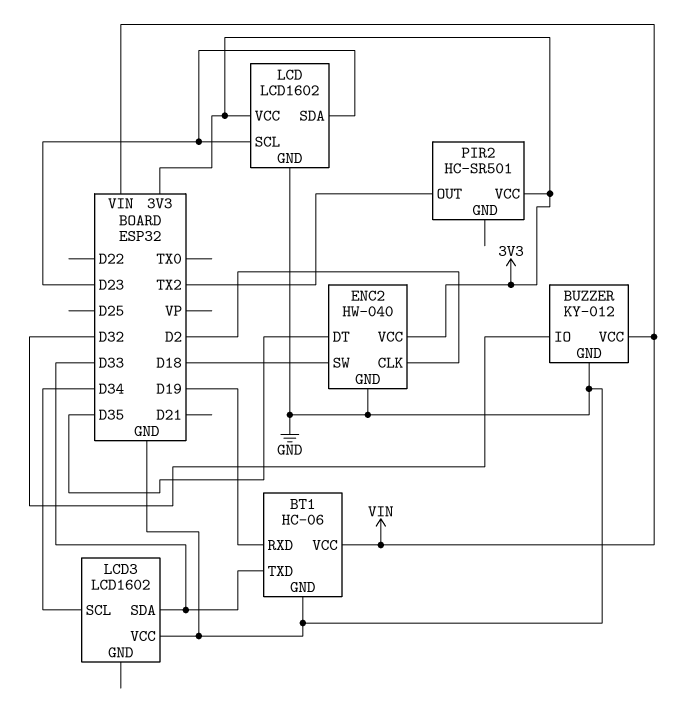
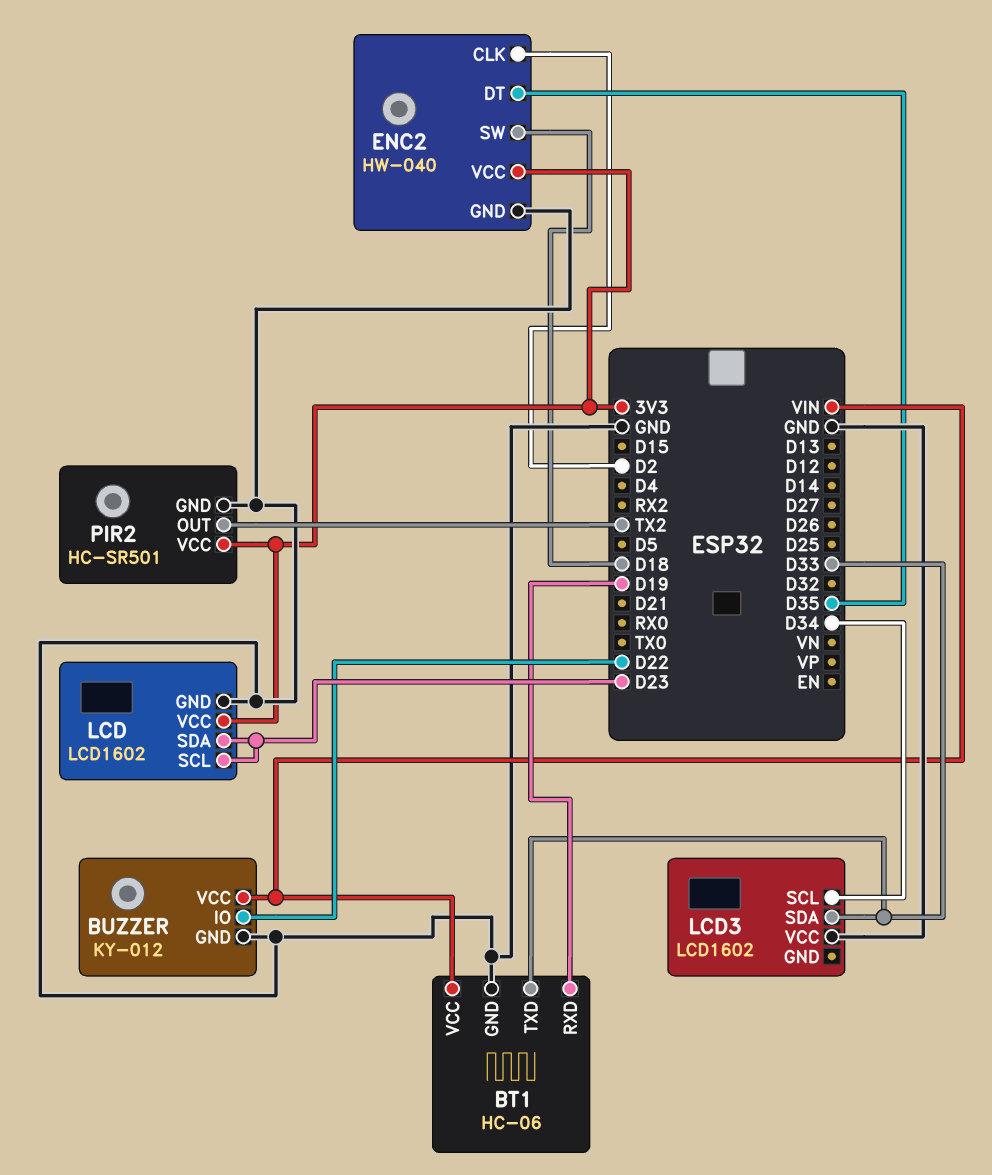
BUZZER pin IO: D32 -> D22
PIR2 pin GND: none -> GND

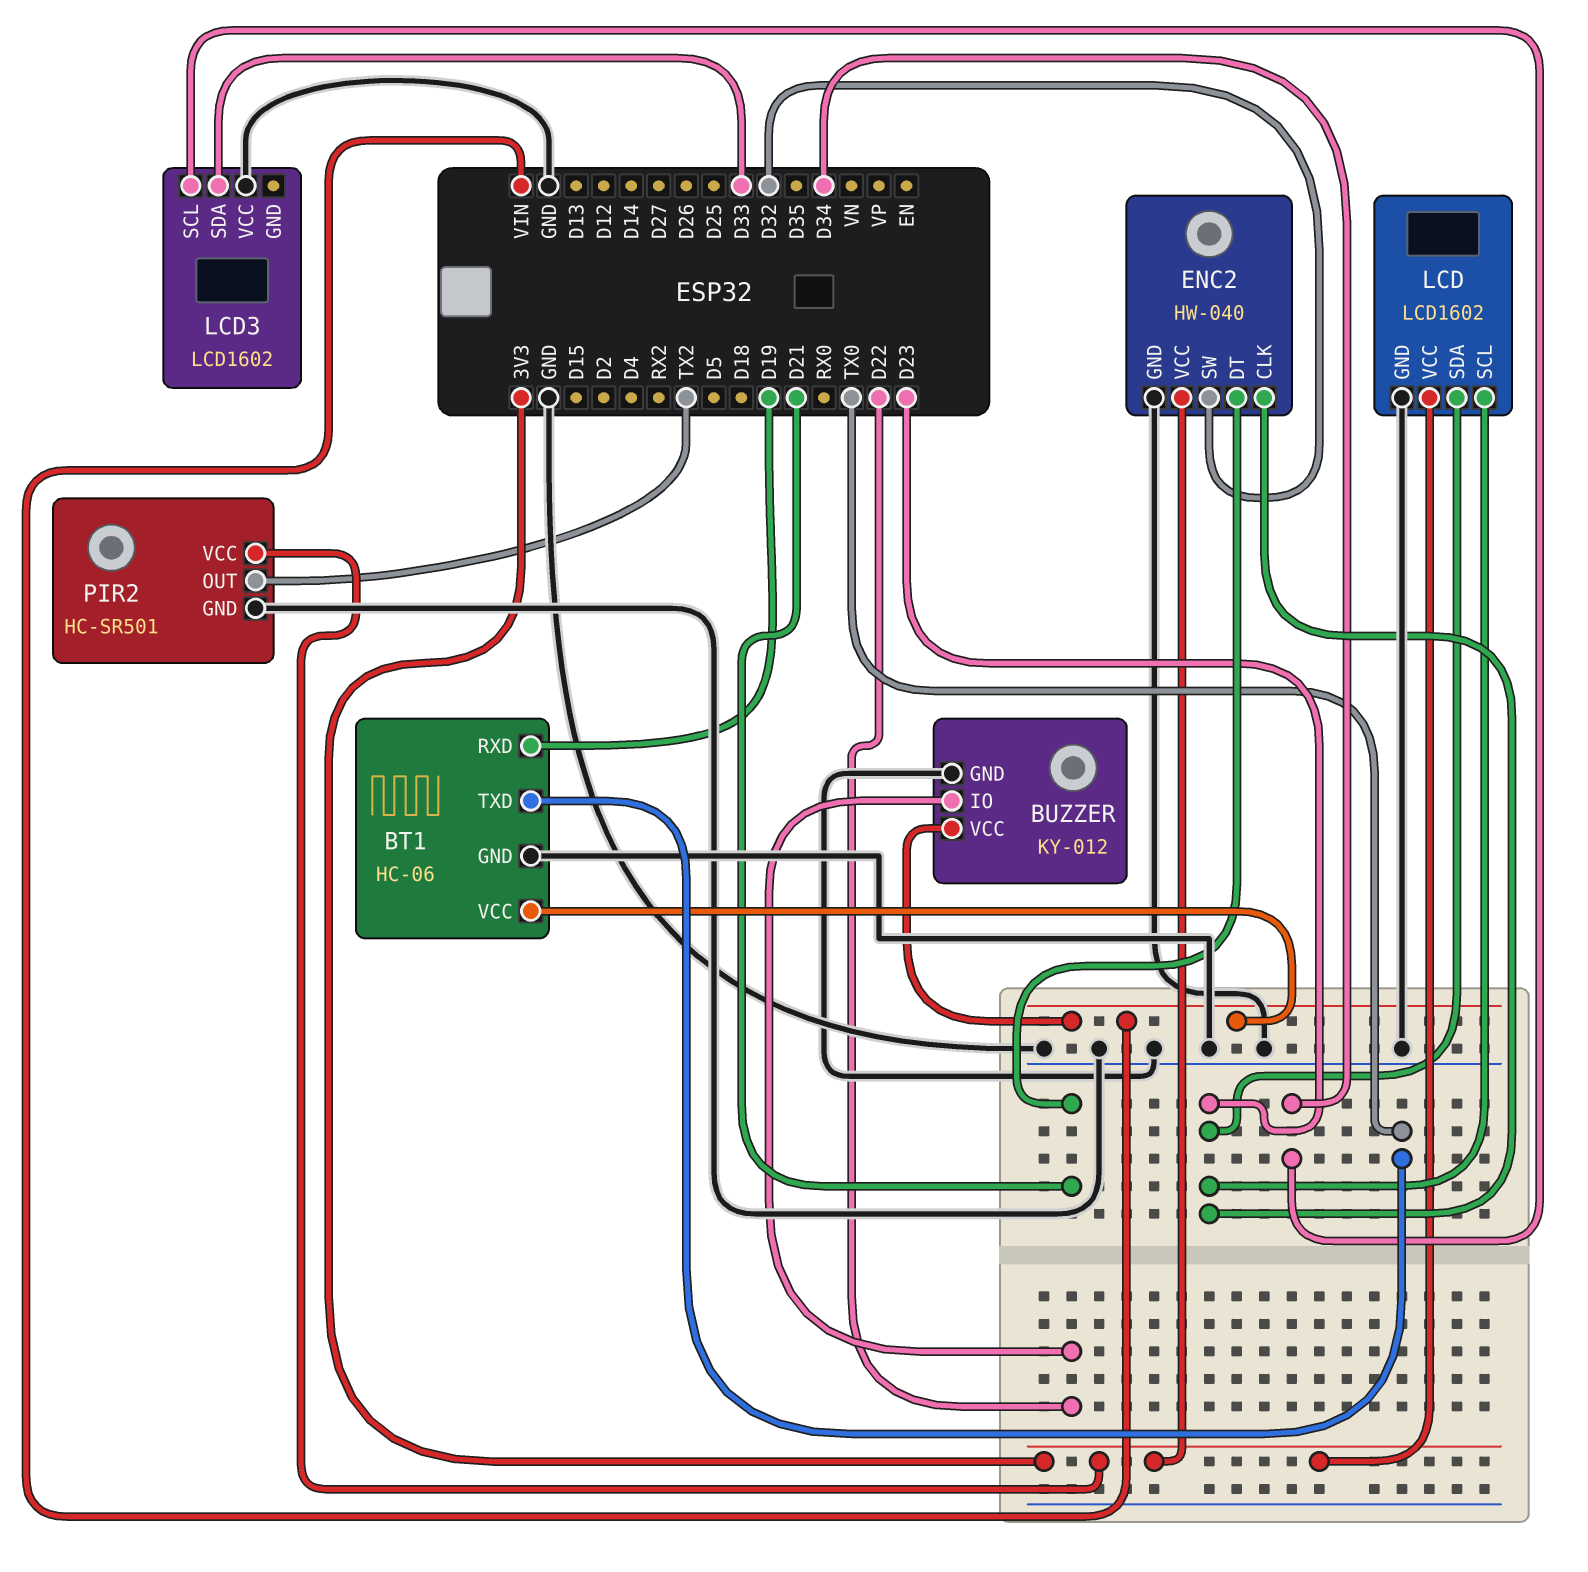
BT1 pin TXD: D33 -> TX0
ENC2 pin CLK: D2 -> D23
ENC2 pin DT: D35 -> D21
ENC2 pin SW: D18 -> D32

